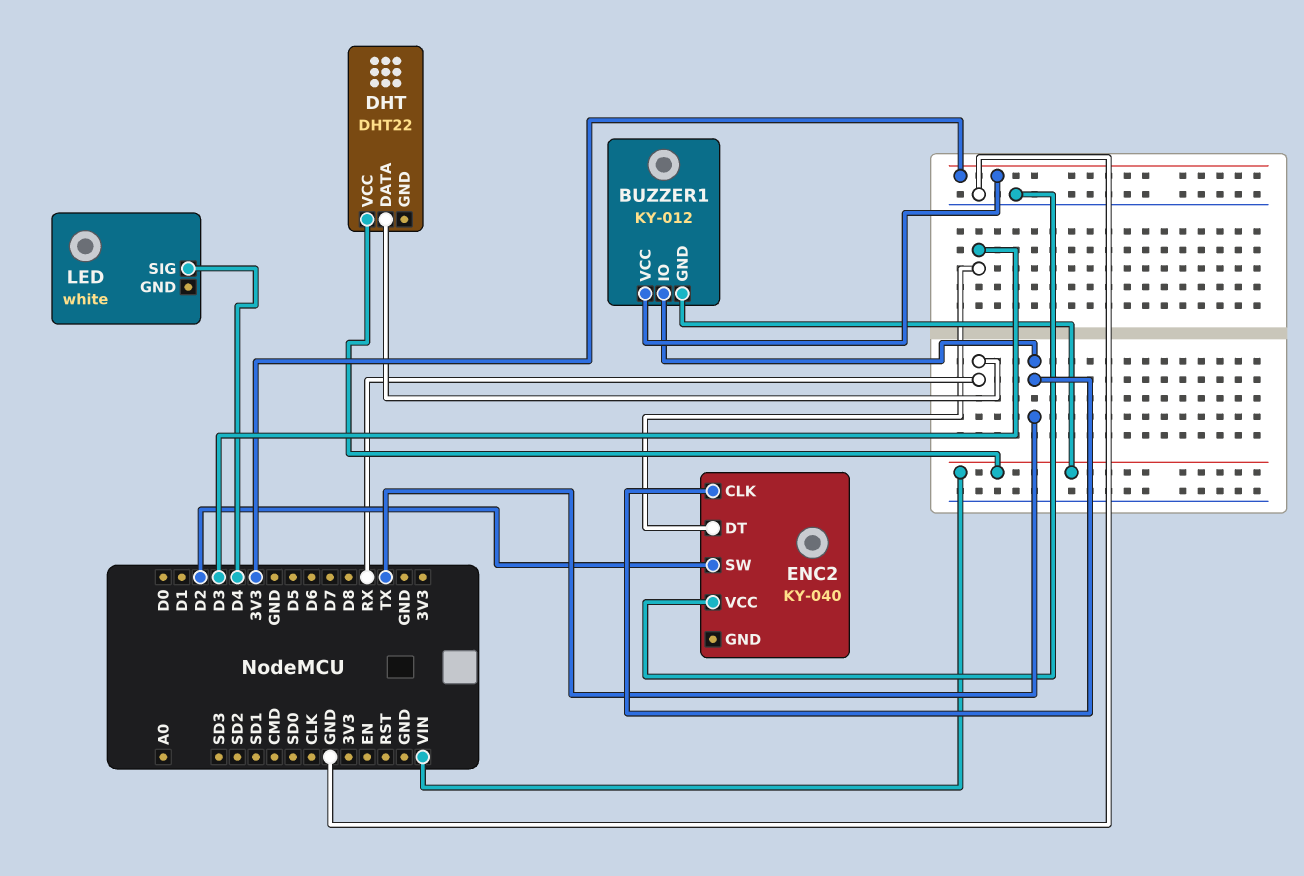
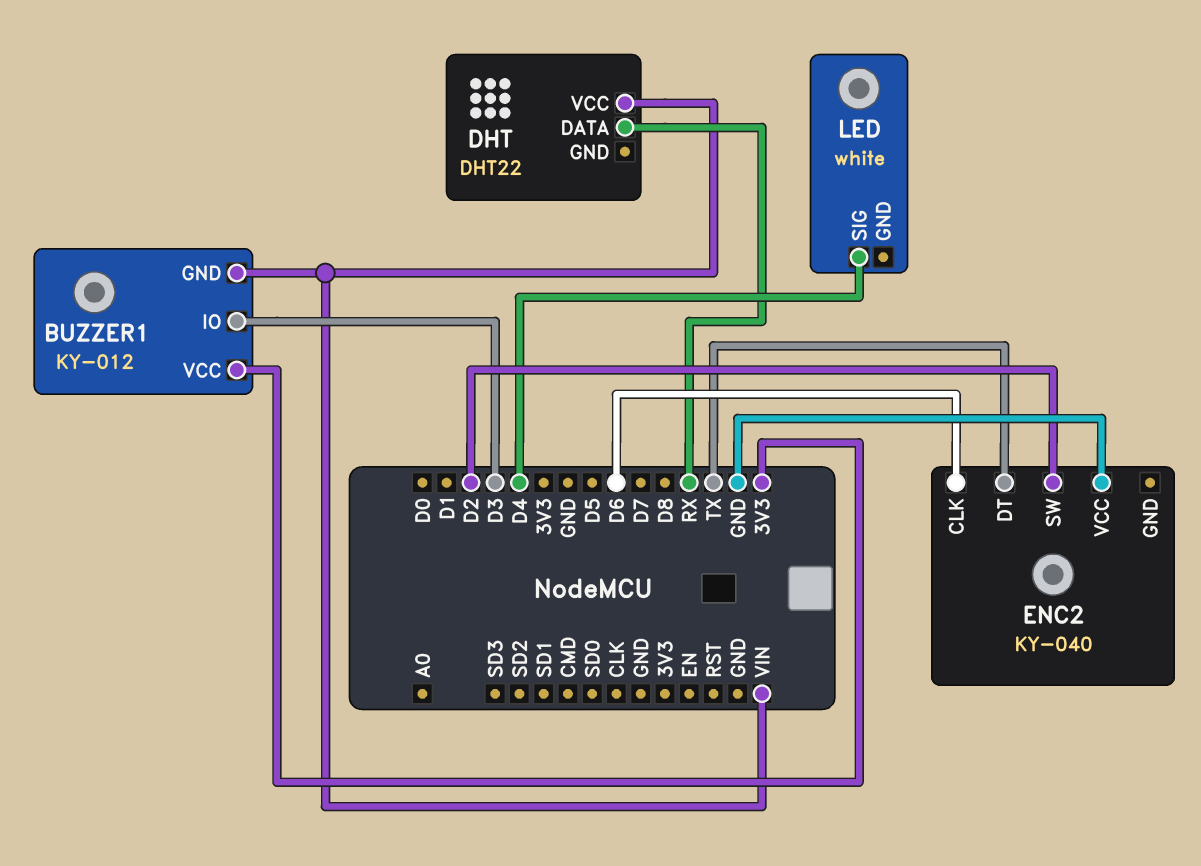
BUZZER1 pin IO: TX -> D3
ENC2 pin CLK: TX -> D6
ENC2 pin DT: D3 -> TX

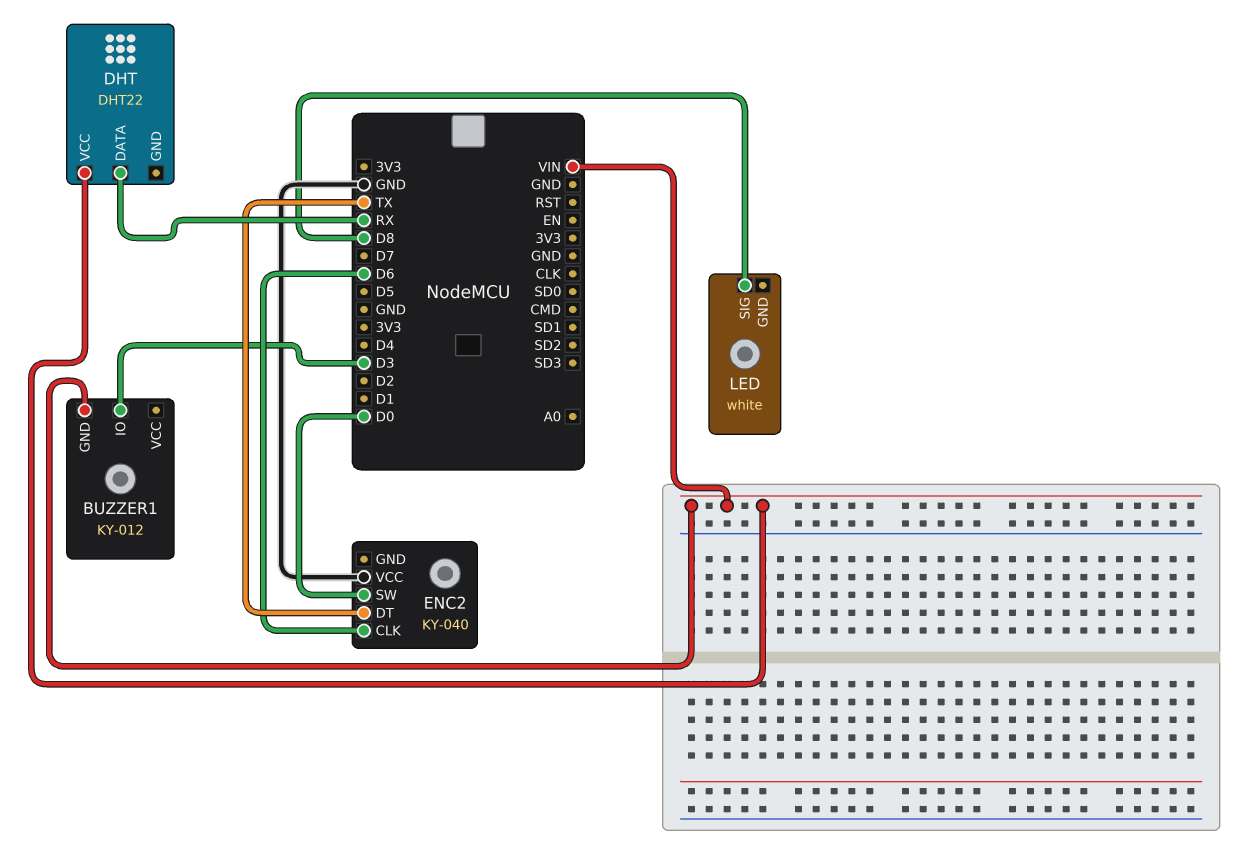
BUZZER1 pin VCC: 3V3 -> none
ENC2 pin SW: D2 -> D0
LED pin SIG: D4 -> D8

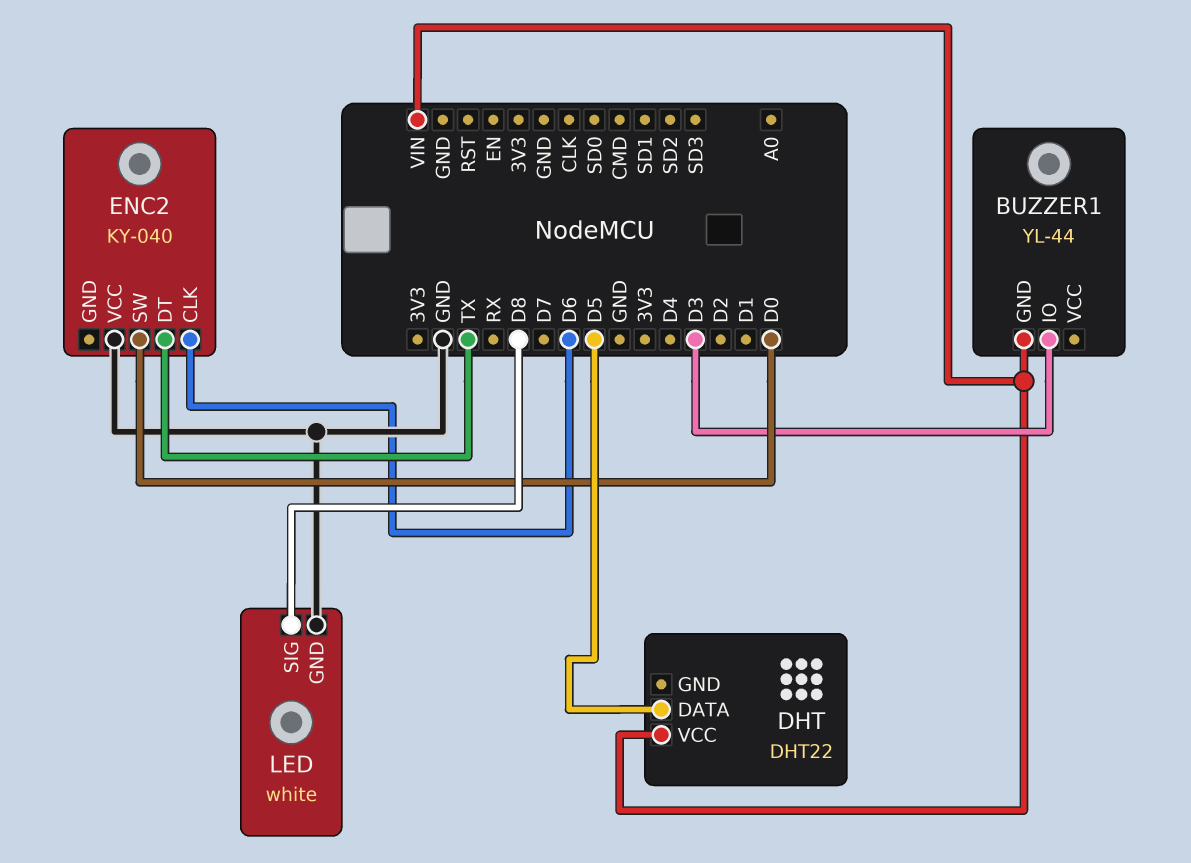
BUZZER1: KY-012 -> YL-44
DHT pin DATA: RX -> D5
LED pin GND: none -> GND

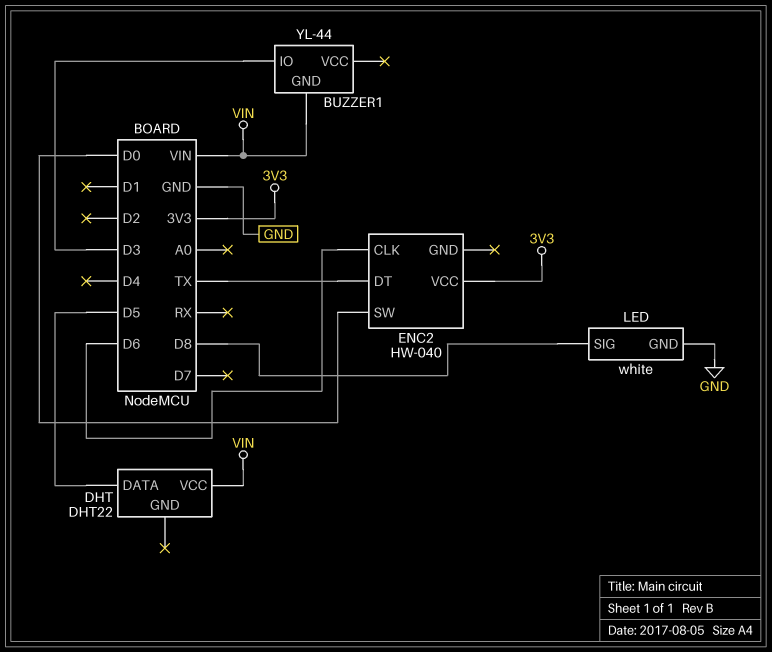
ENC2: KY-040 -> HW-040
ENC2 pin VCC: GND -> 3V3

